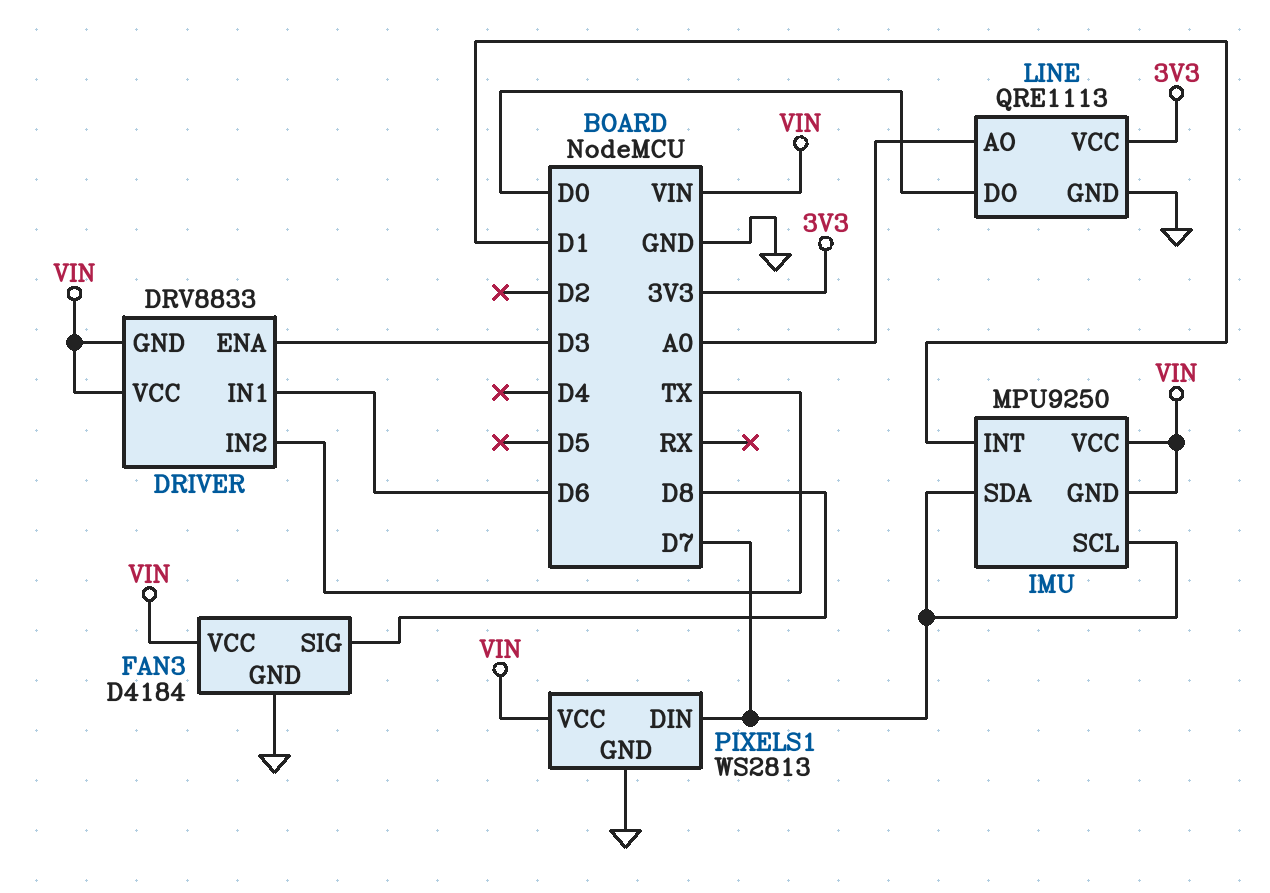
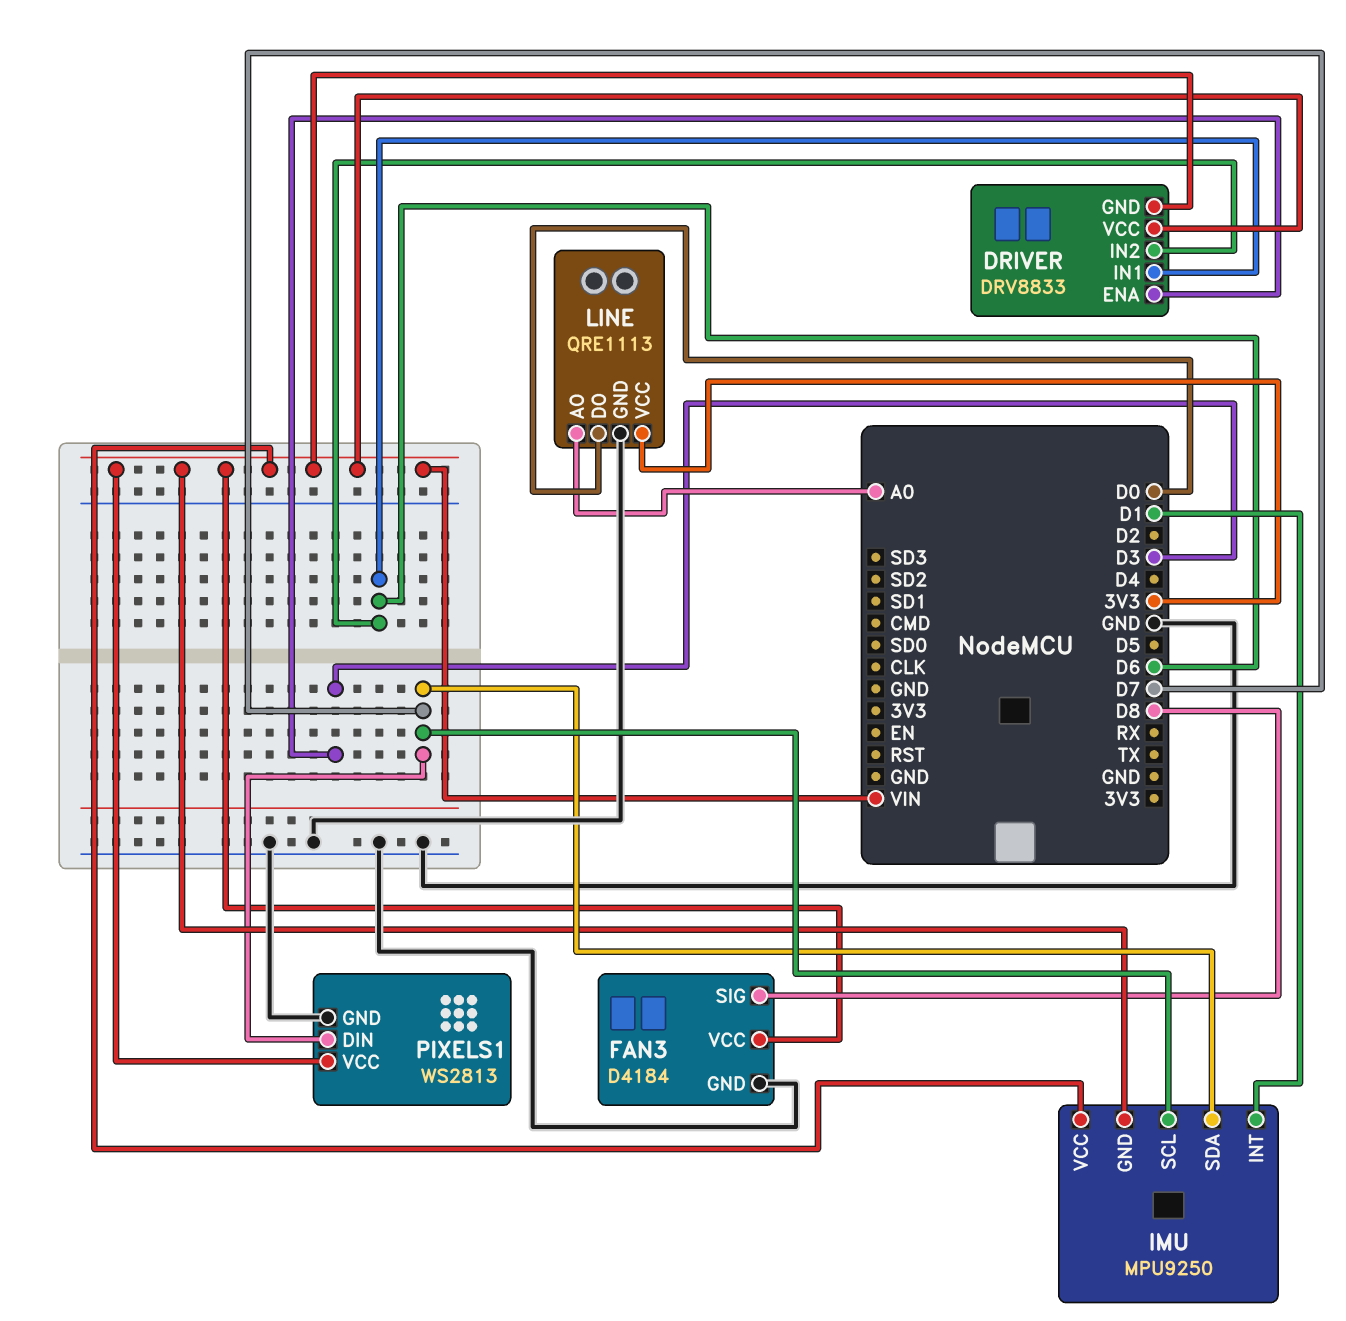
DRIVER pin IN2: TX -> D6

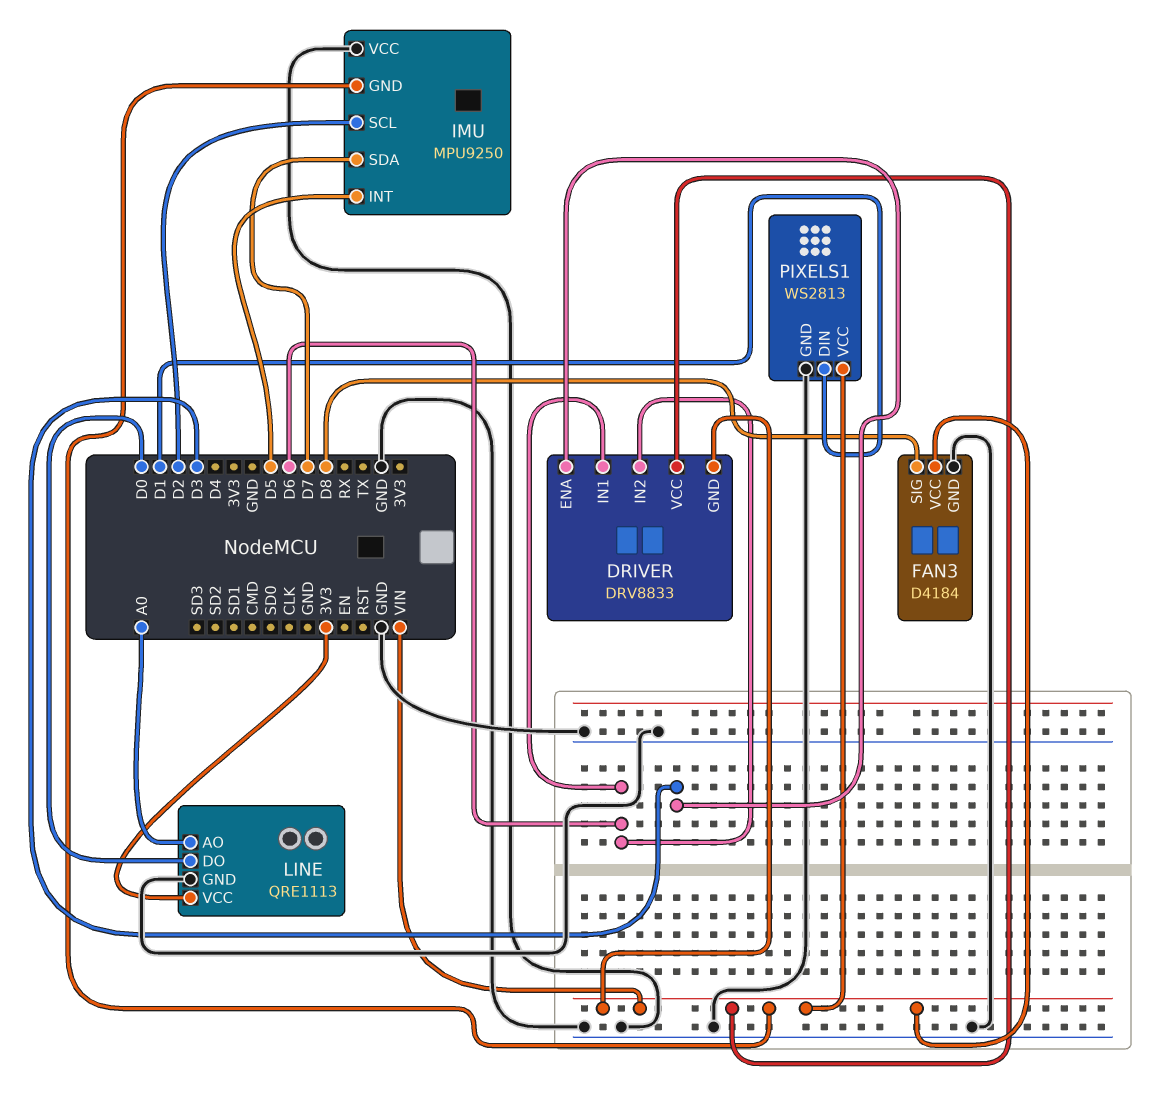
IMU pin INT: D1 -> D5
IMU pin SCL: D7 -> D2
IMU pin VCC: VIN -> GND
PIXELS1 pin DIN: D7 -> D1

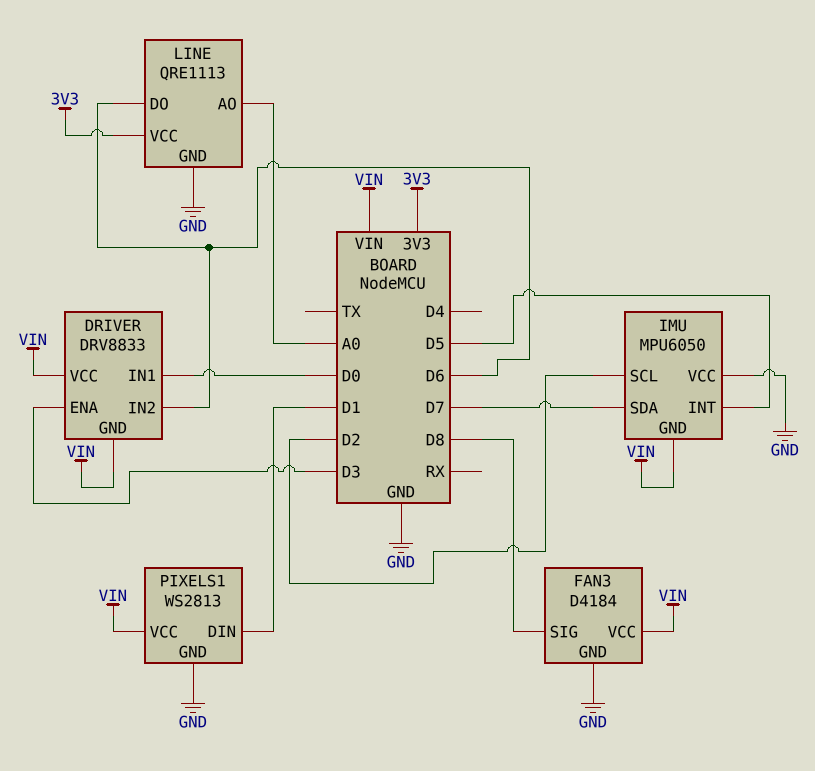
DRIVER pin IN1: D6 -> D0
IMU: MPU9250 -> MPU6050
LINE pin DO: D0 -> D6

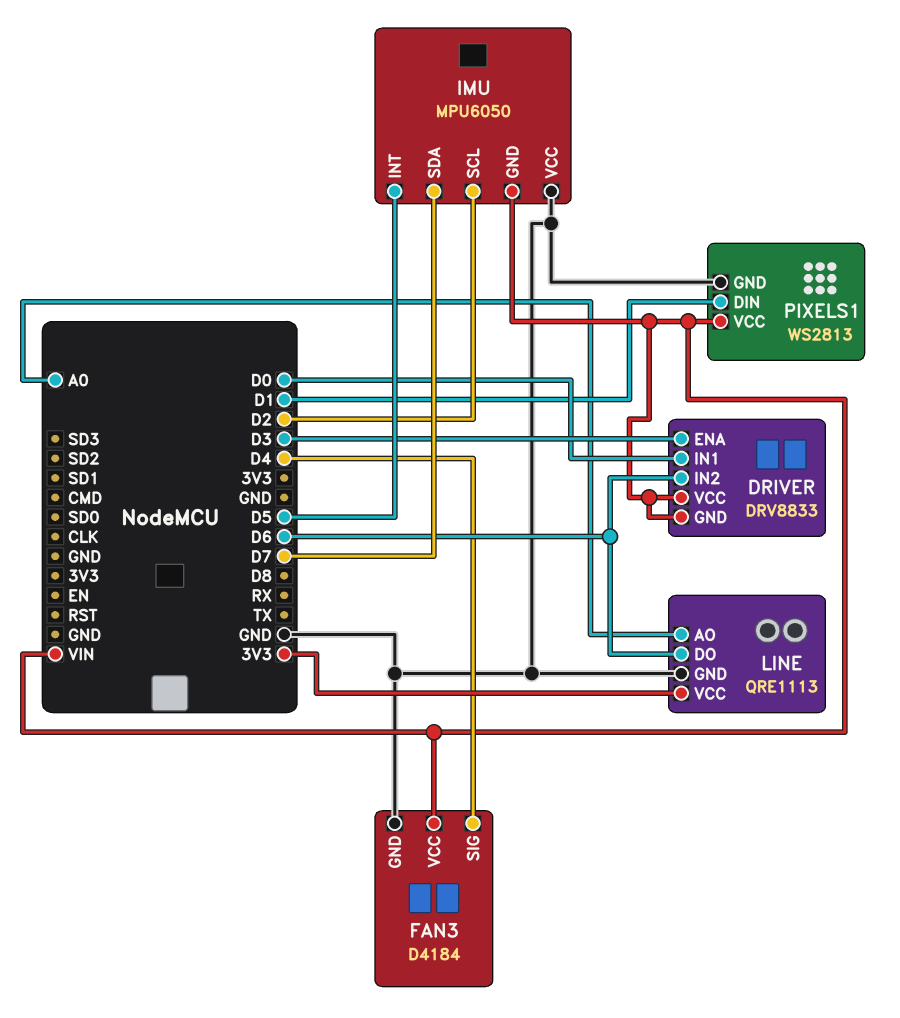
FAN3 pin SIG: D8 -> D4

